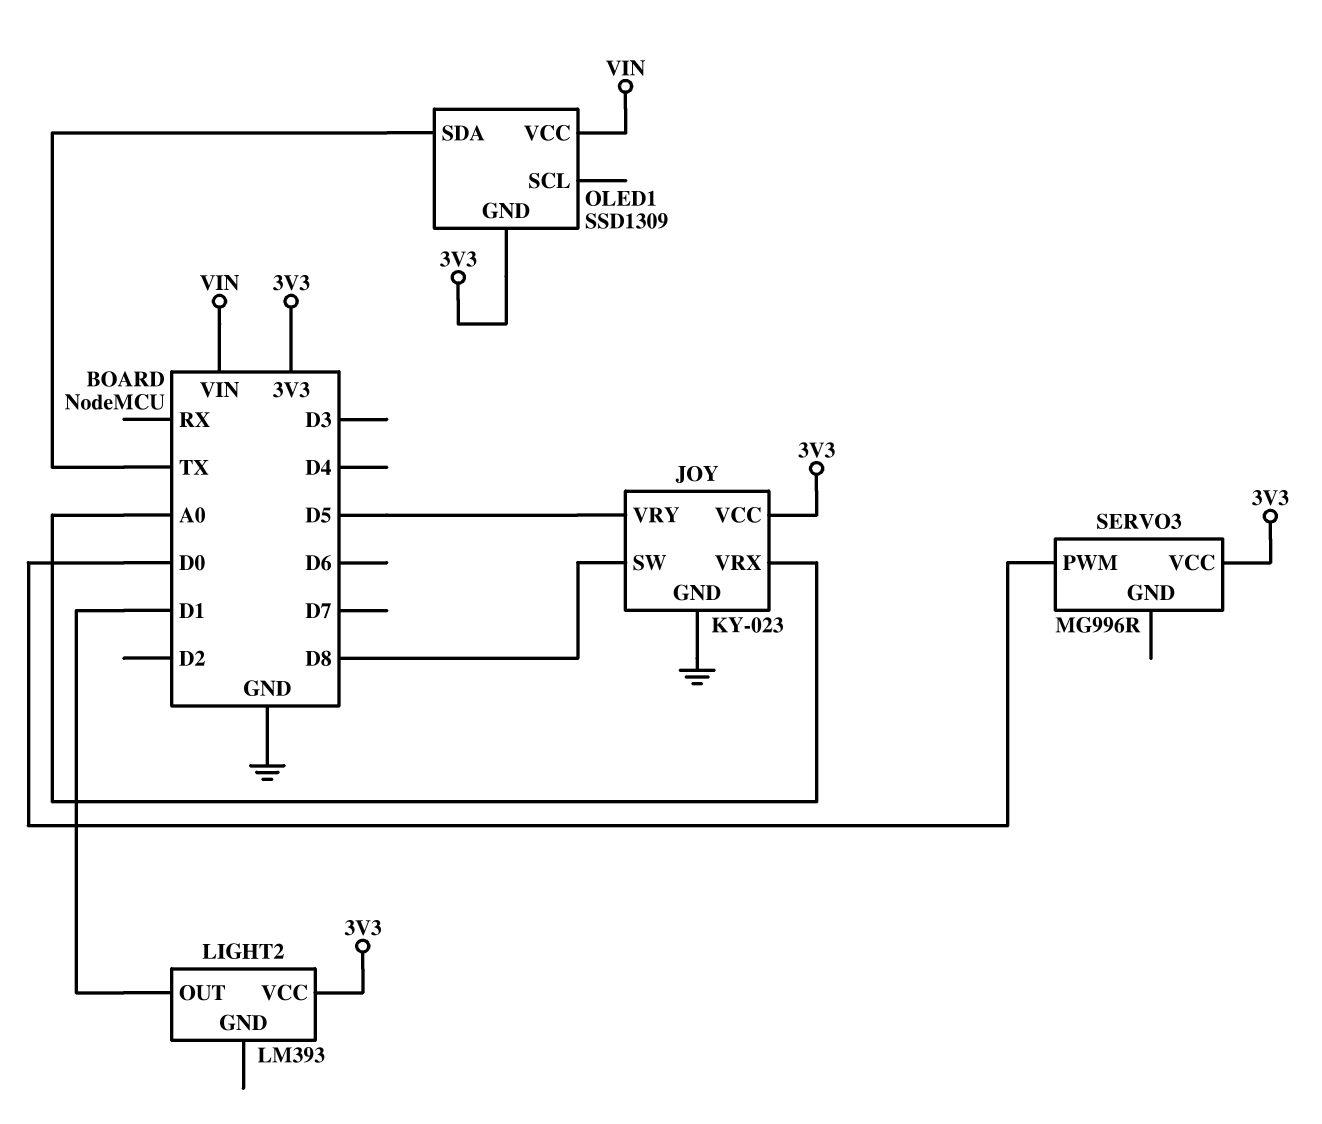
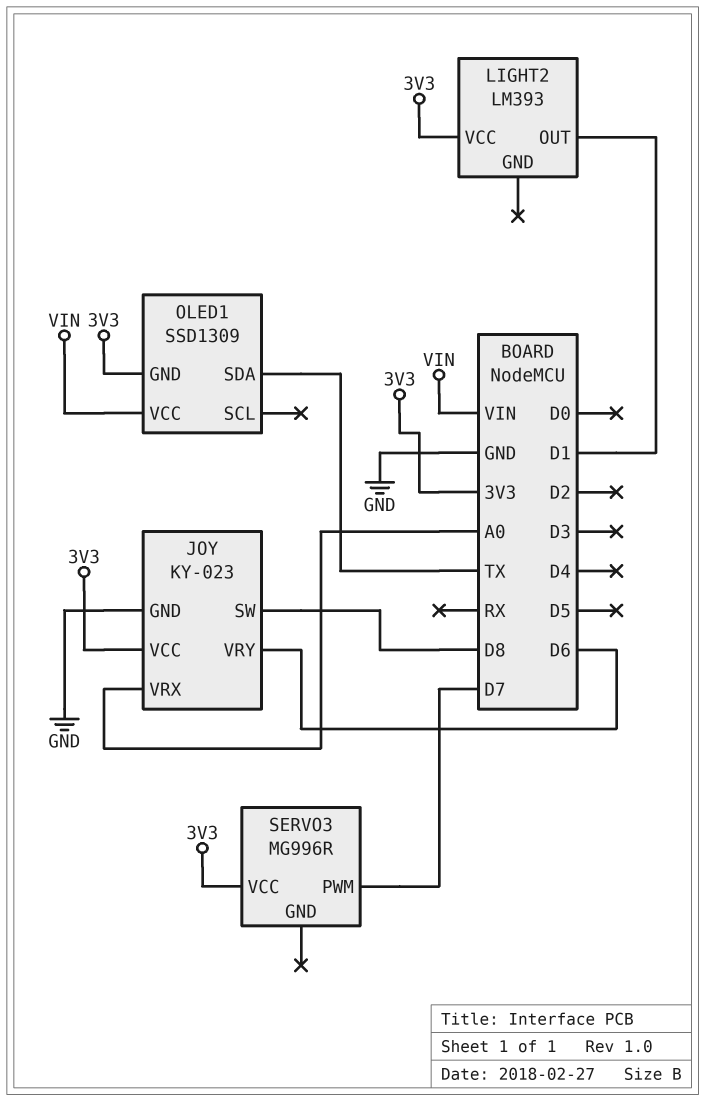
JOY pin VRY: D5 -> D6
SERVO3 pin PWM: D0 -> D7

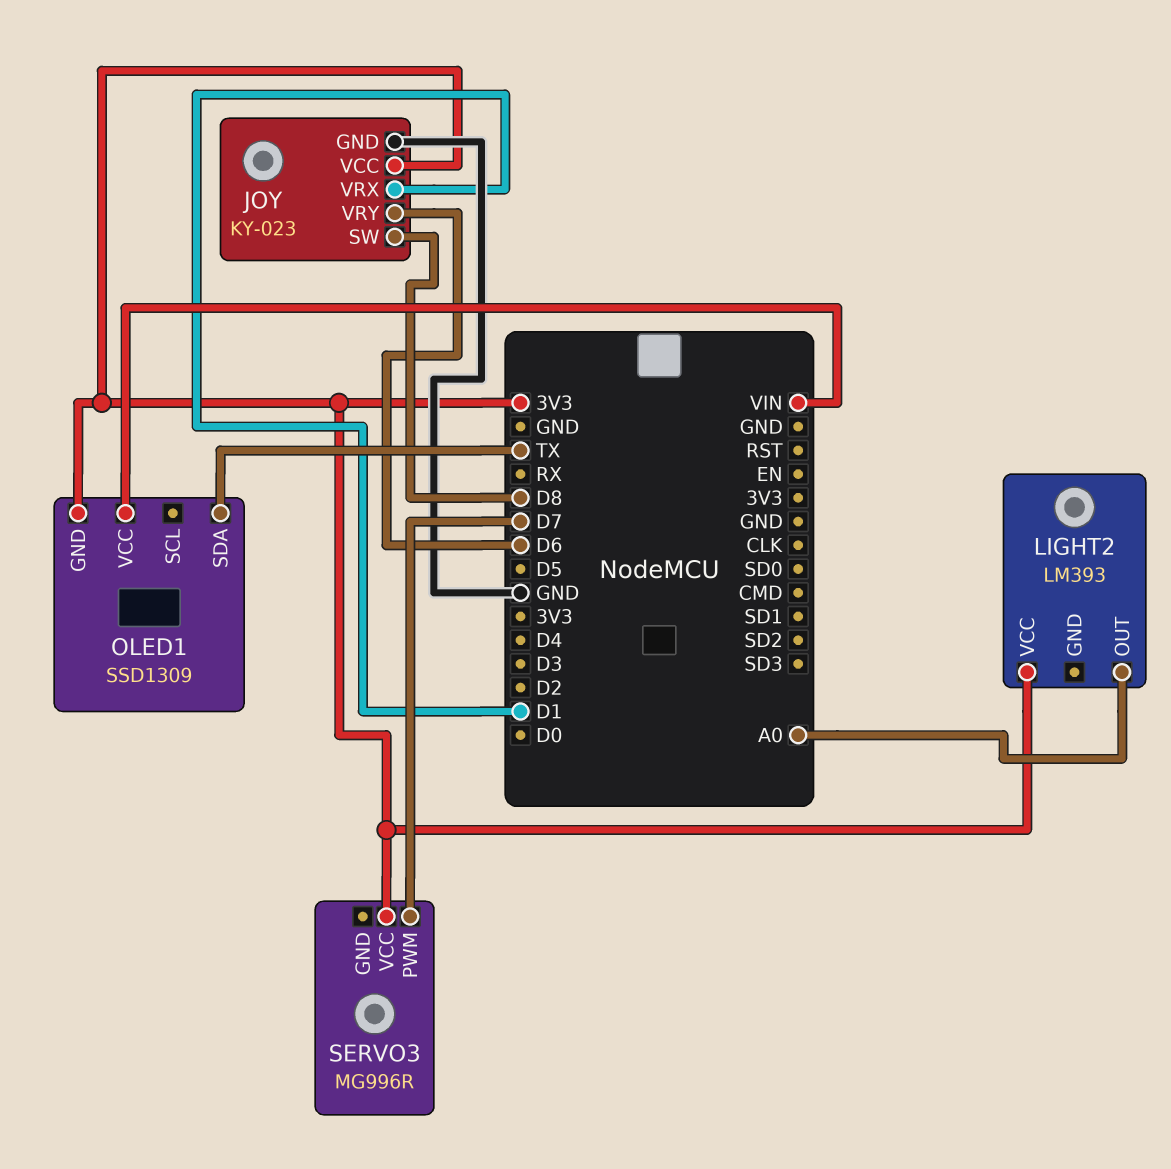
JOY pin VRX: A0 -> D1
LIGHT2 pin OUT: D1 -> A0

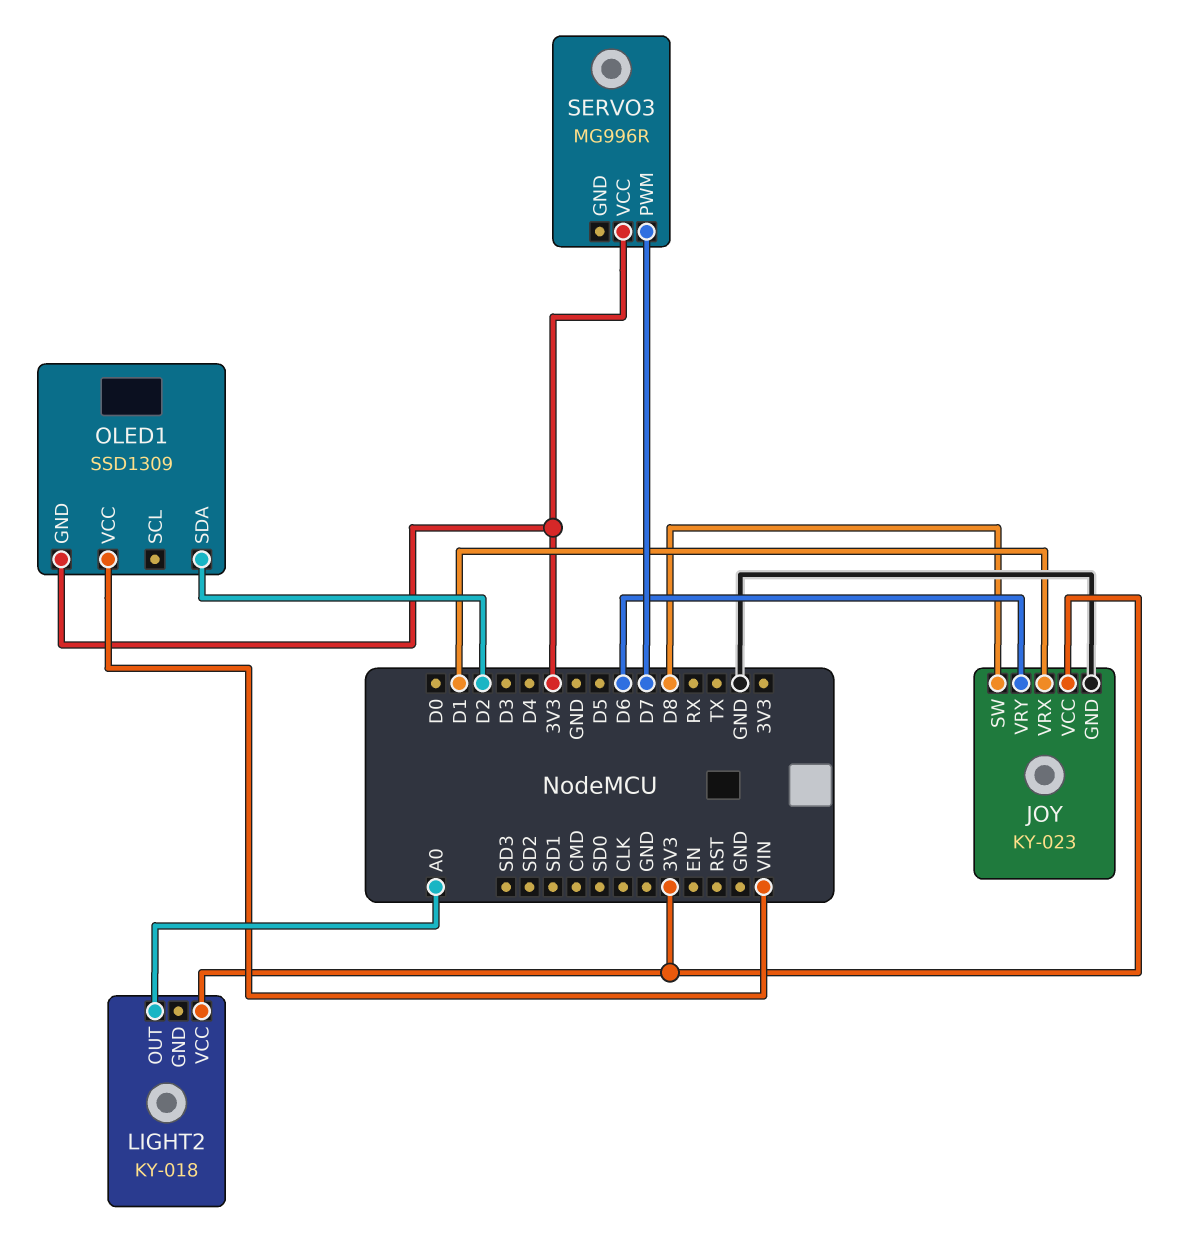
LIGHT2: LM393 -> KY-018
OLED1 pin SDA: TX -> D2

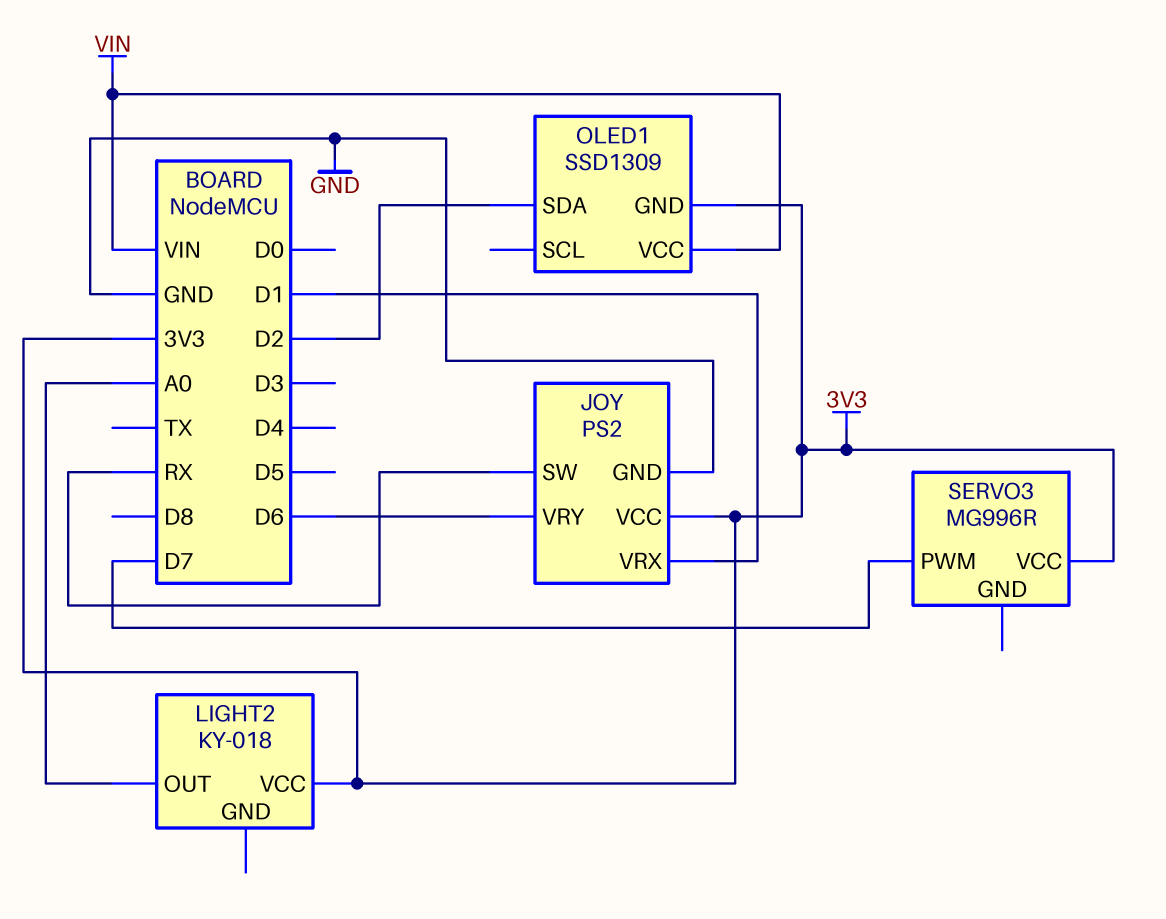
JOY: KY-023 -> PS2
JOY pin SW: D8 -> RX

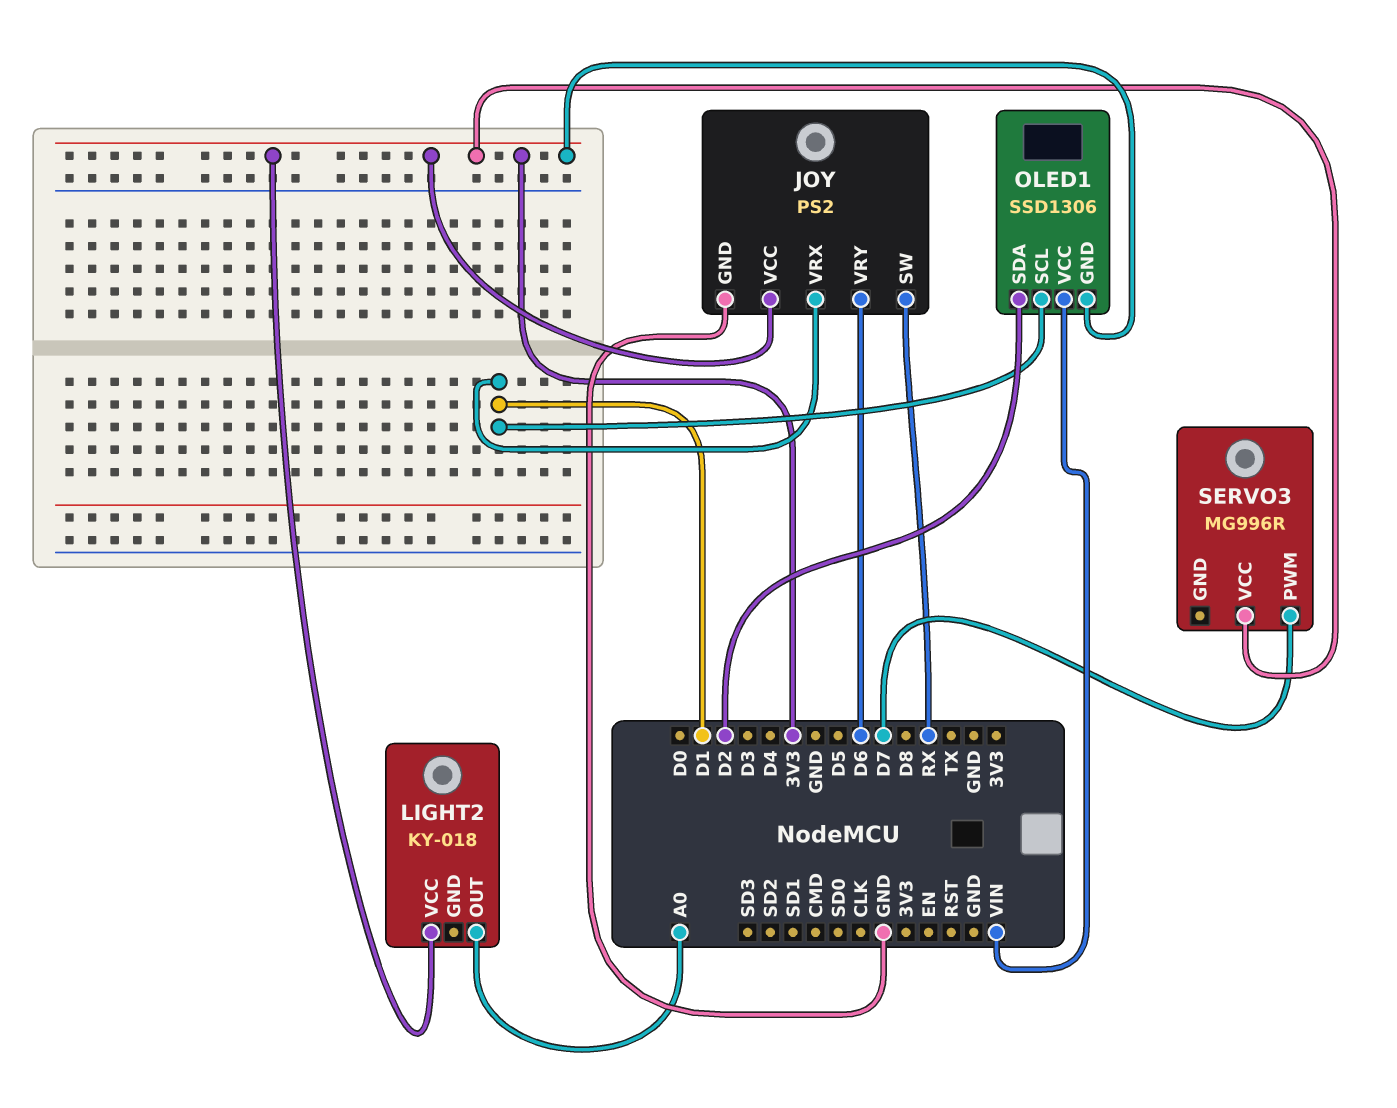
OLED1: SSD1309 -> SSD1306
OLED1 pin SCL: none -> D1

